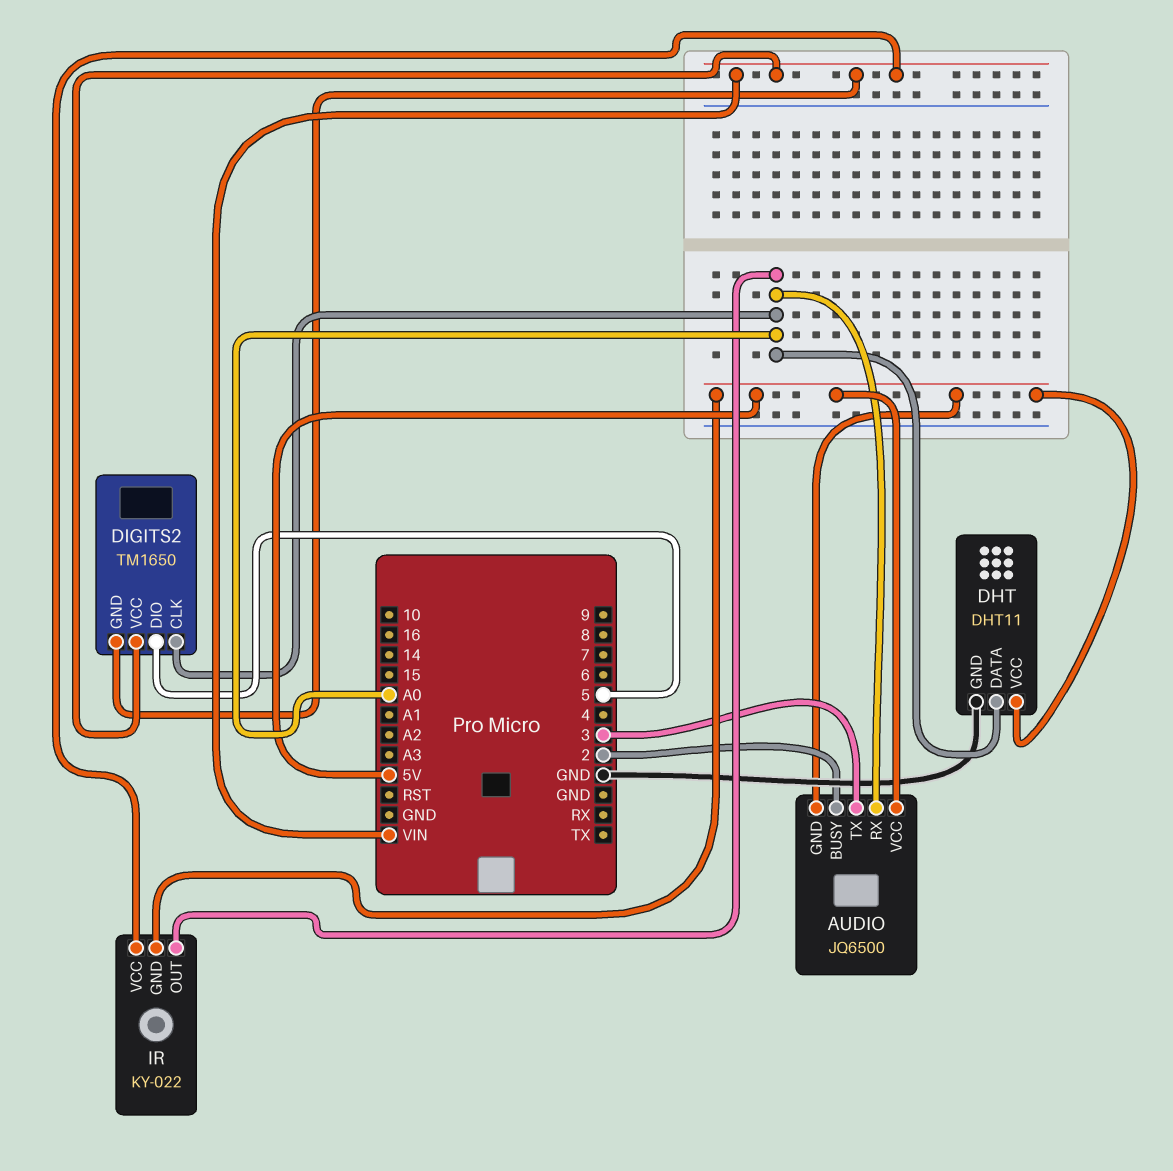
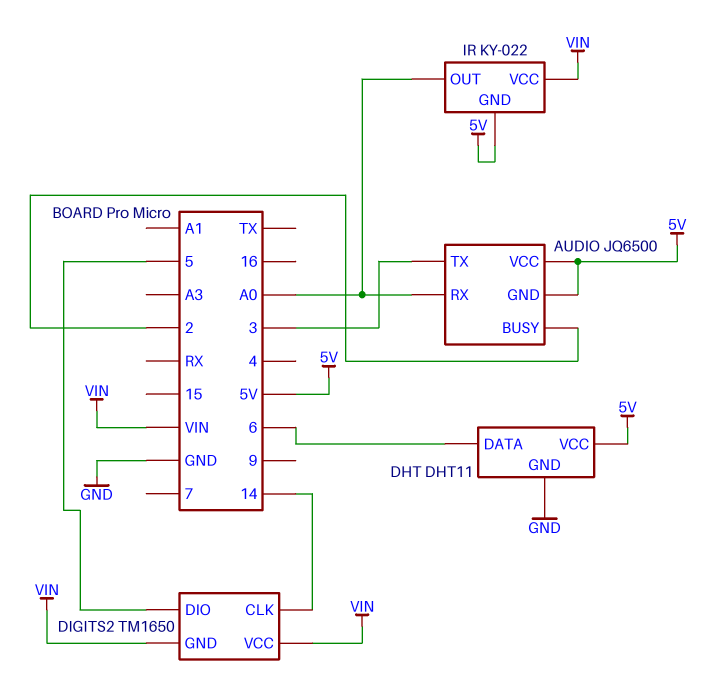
DHT pin DATA: A0 -> 6
DIGITS2 pin CLK: A0 -> 14

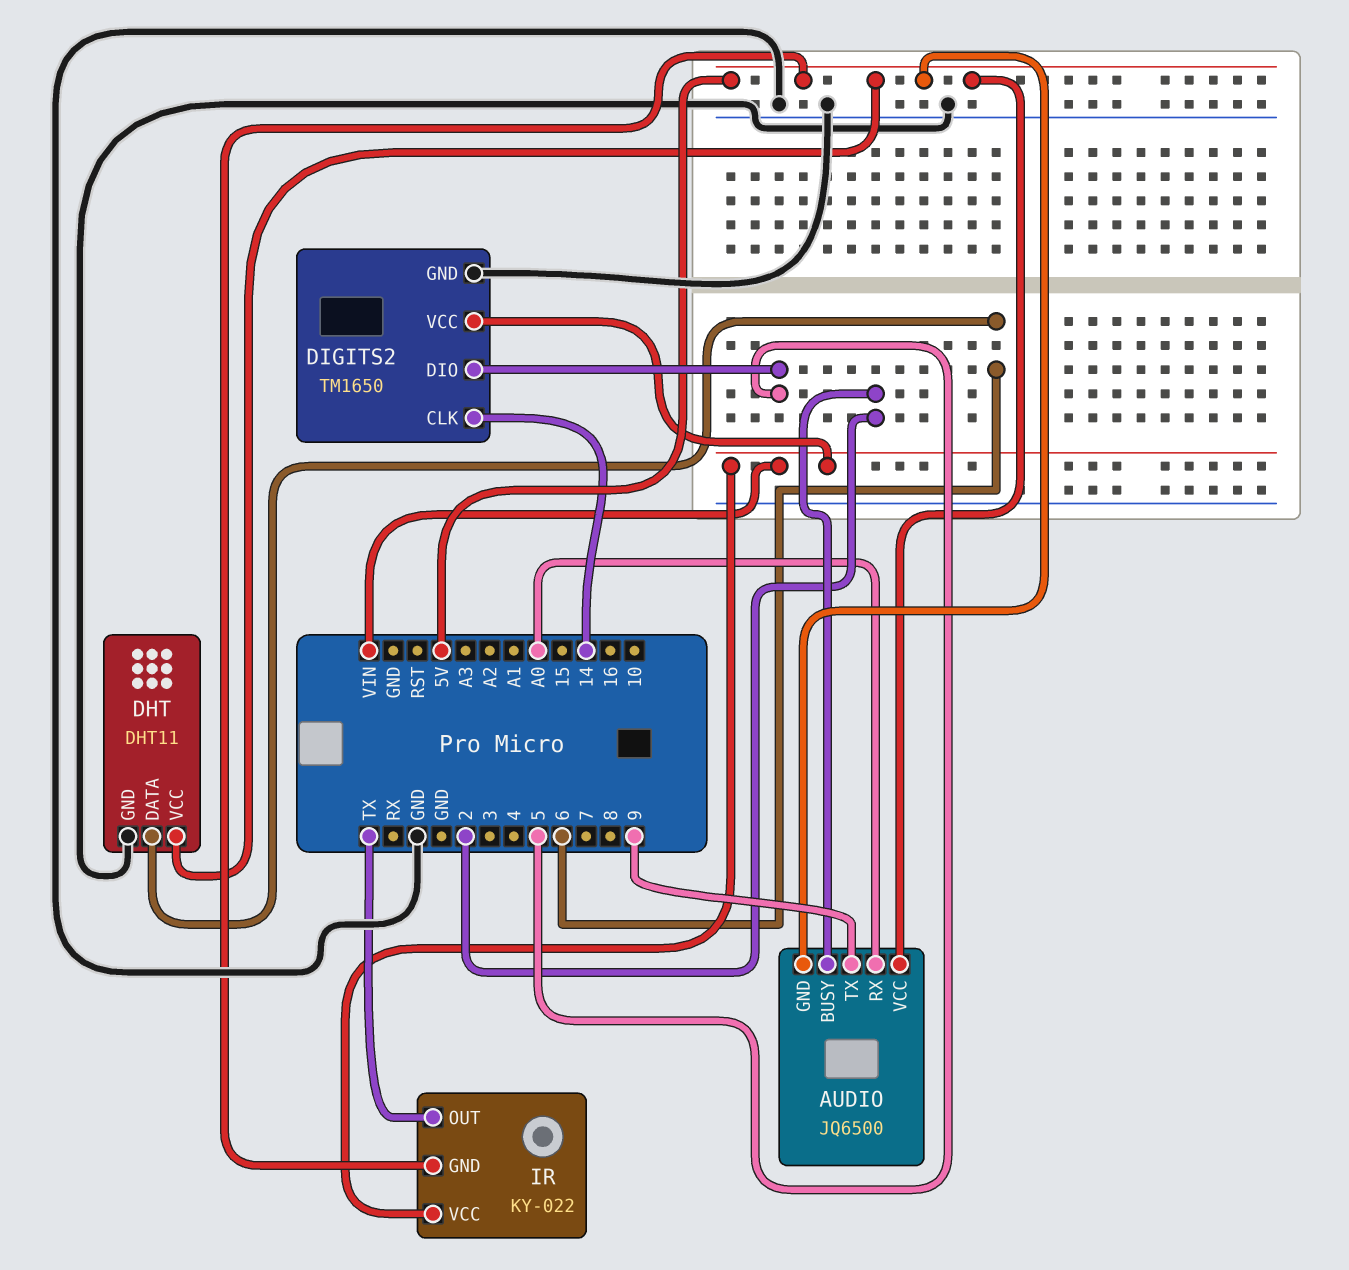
AUDIO pin TX: 3 -> 9
DIGITS2 pin GND: VIN -> GND
IR pin OUT: A0 -> TX

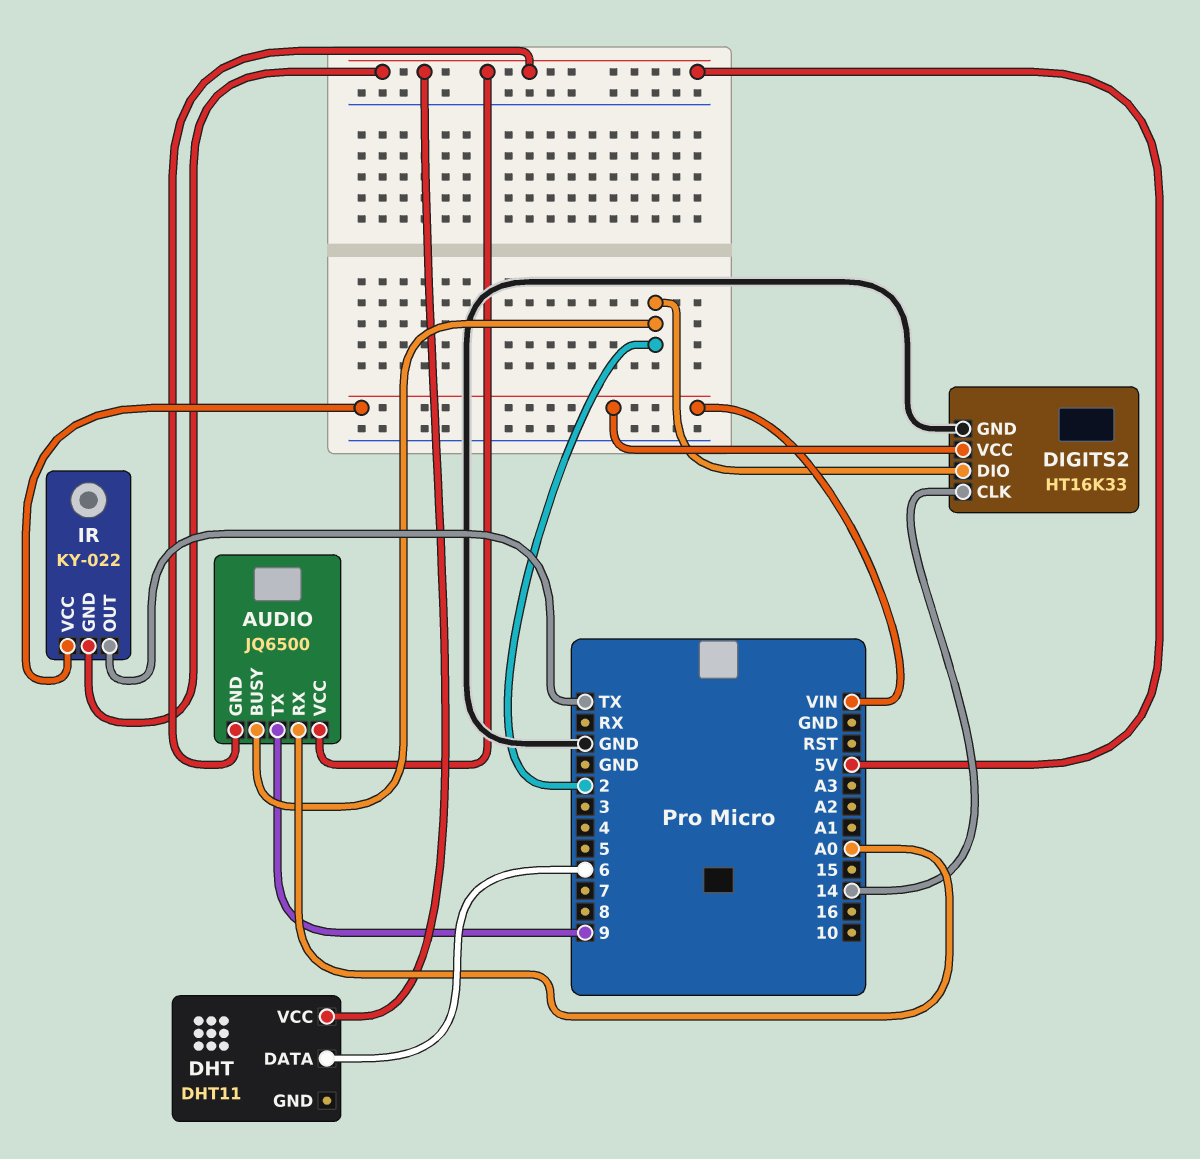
DHT pin GND: GND -> none
DIGITS2: TM1650 -> HT16K33
DIGITS2 pin DIO: 5 -> 2

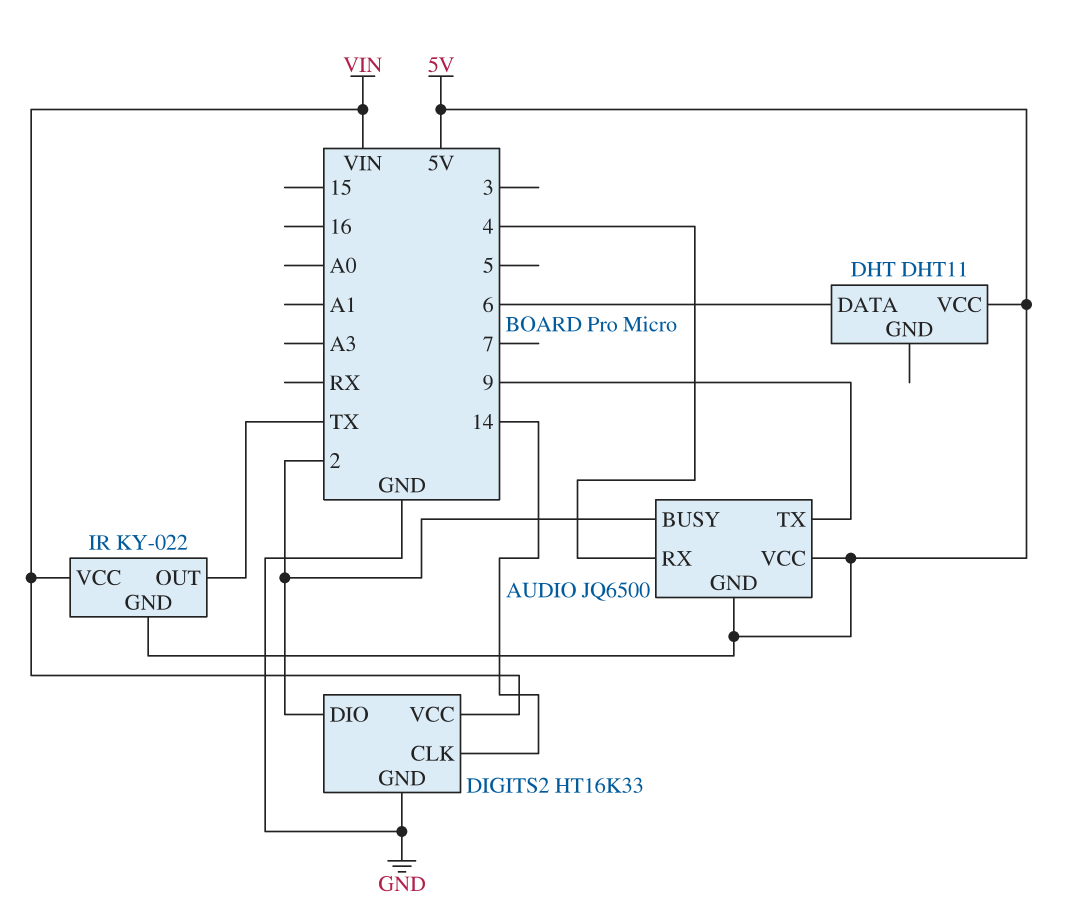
AUDIO pin RX: A0 -> 4

